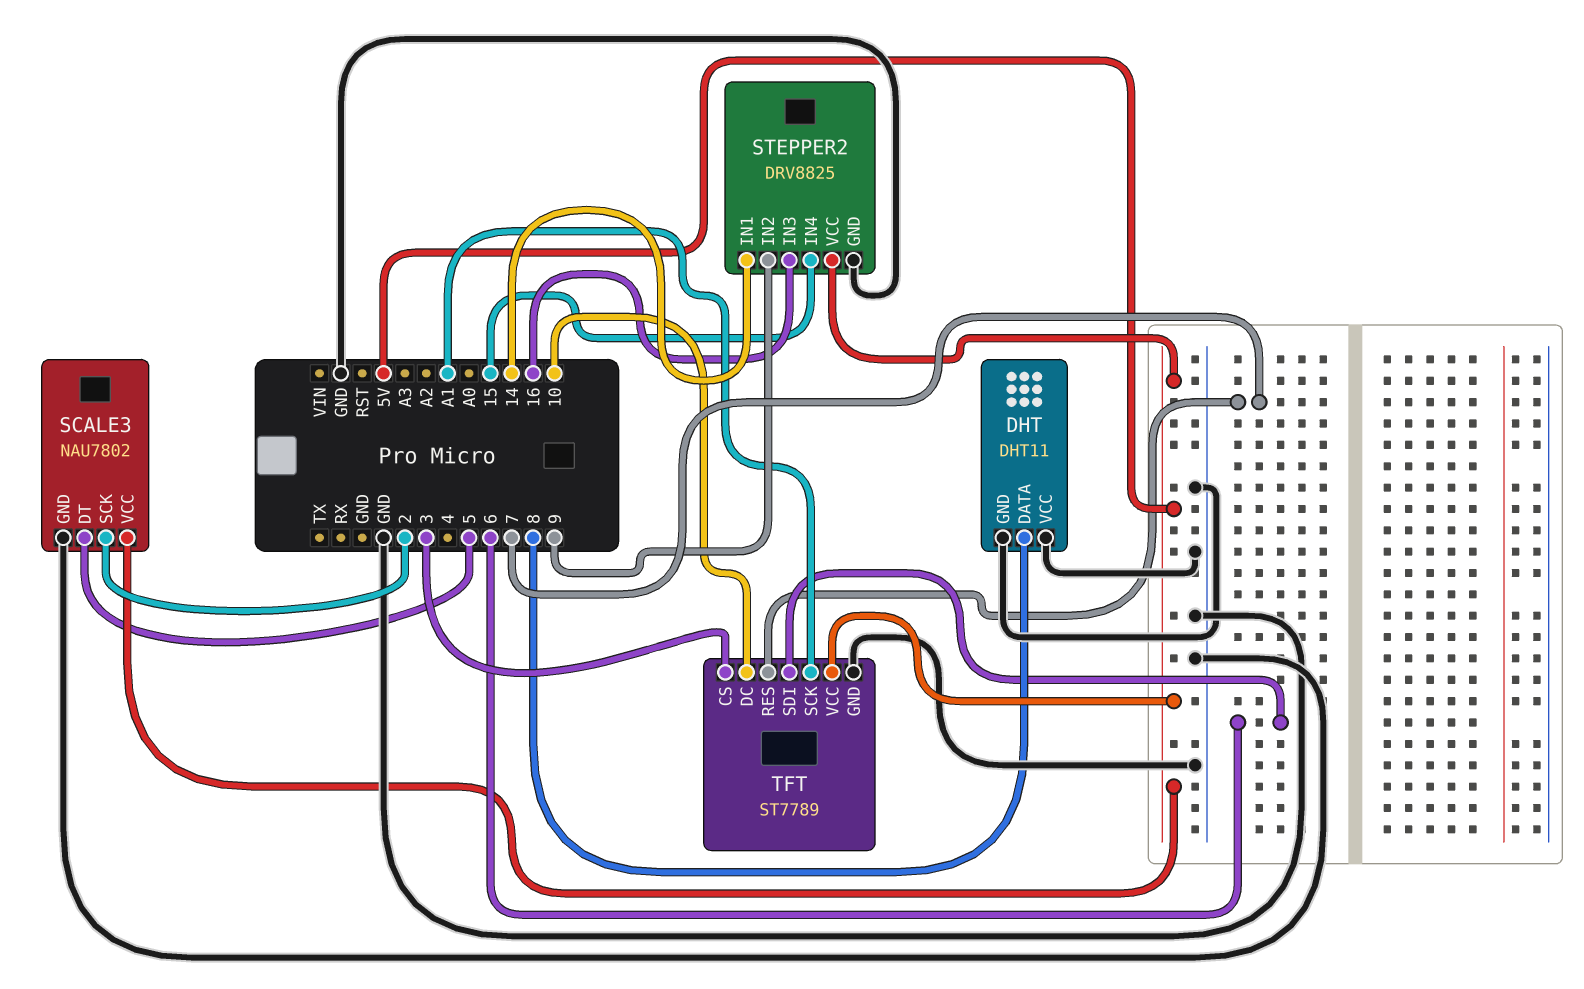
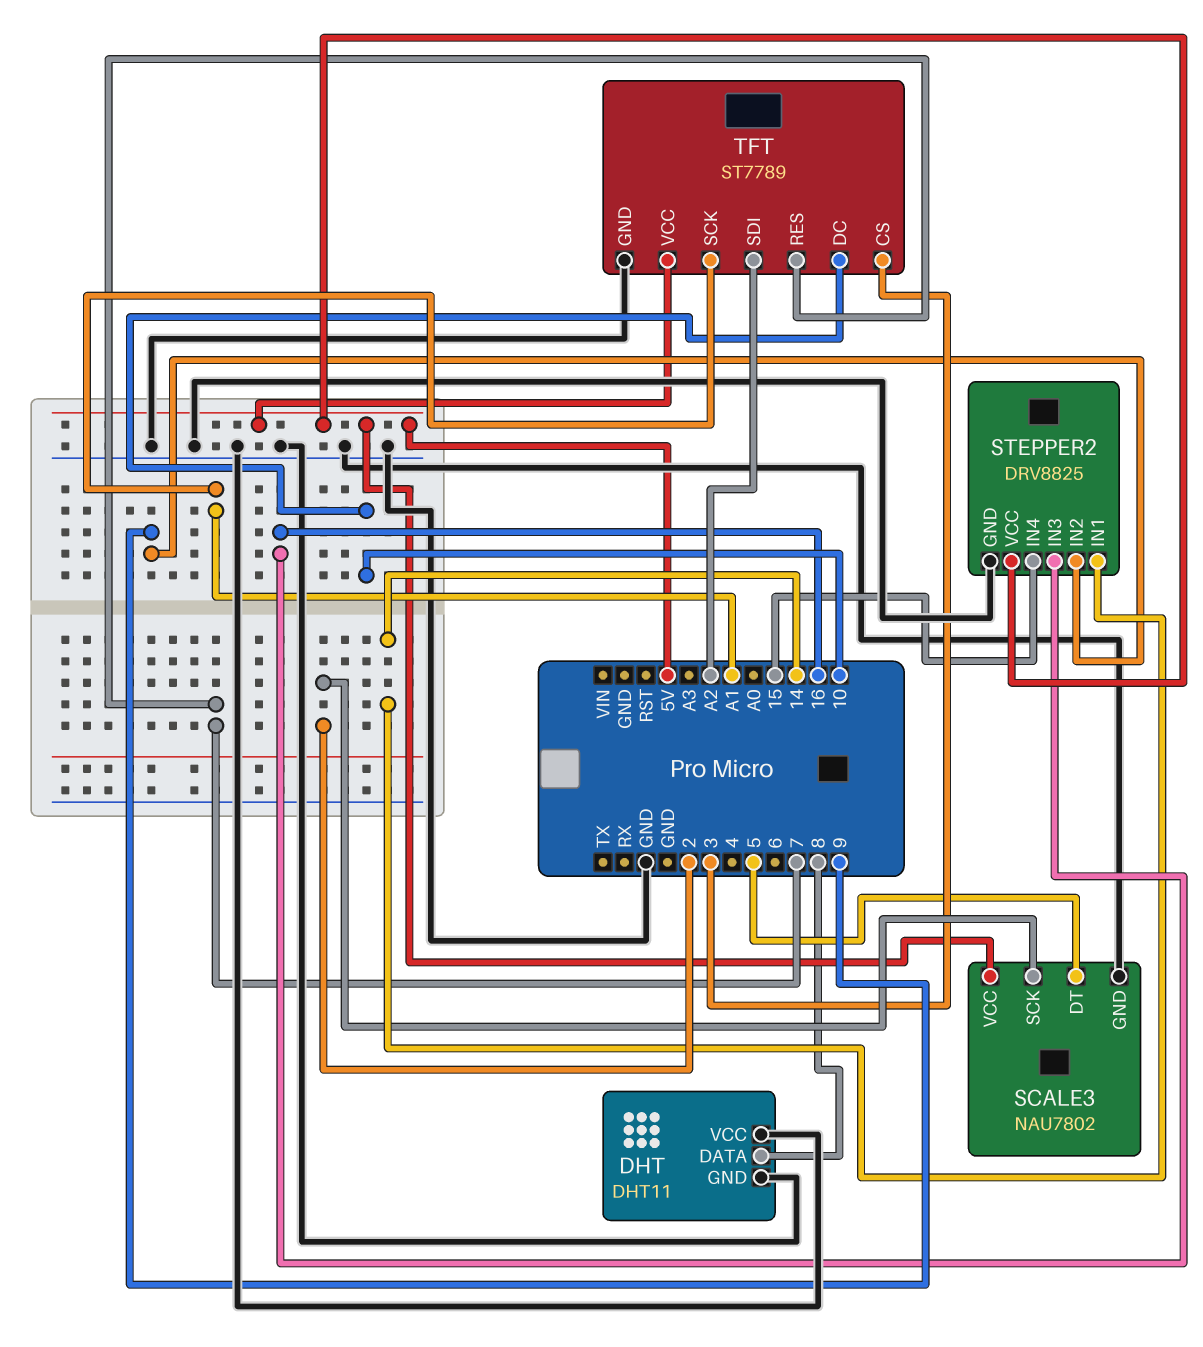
TFT pin SDI: 6 -> A2

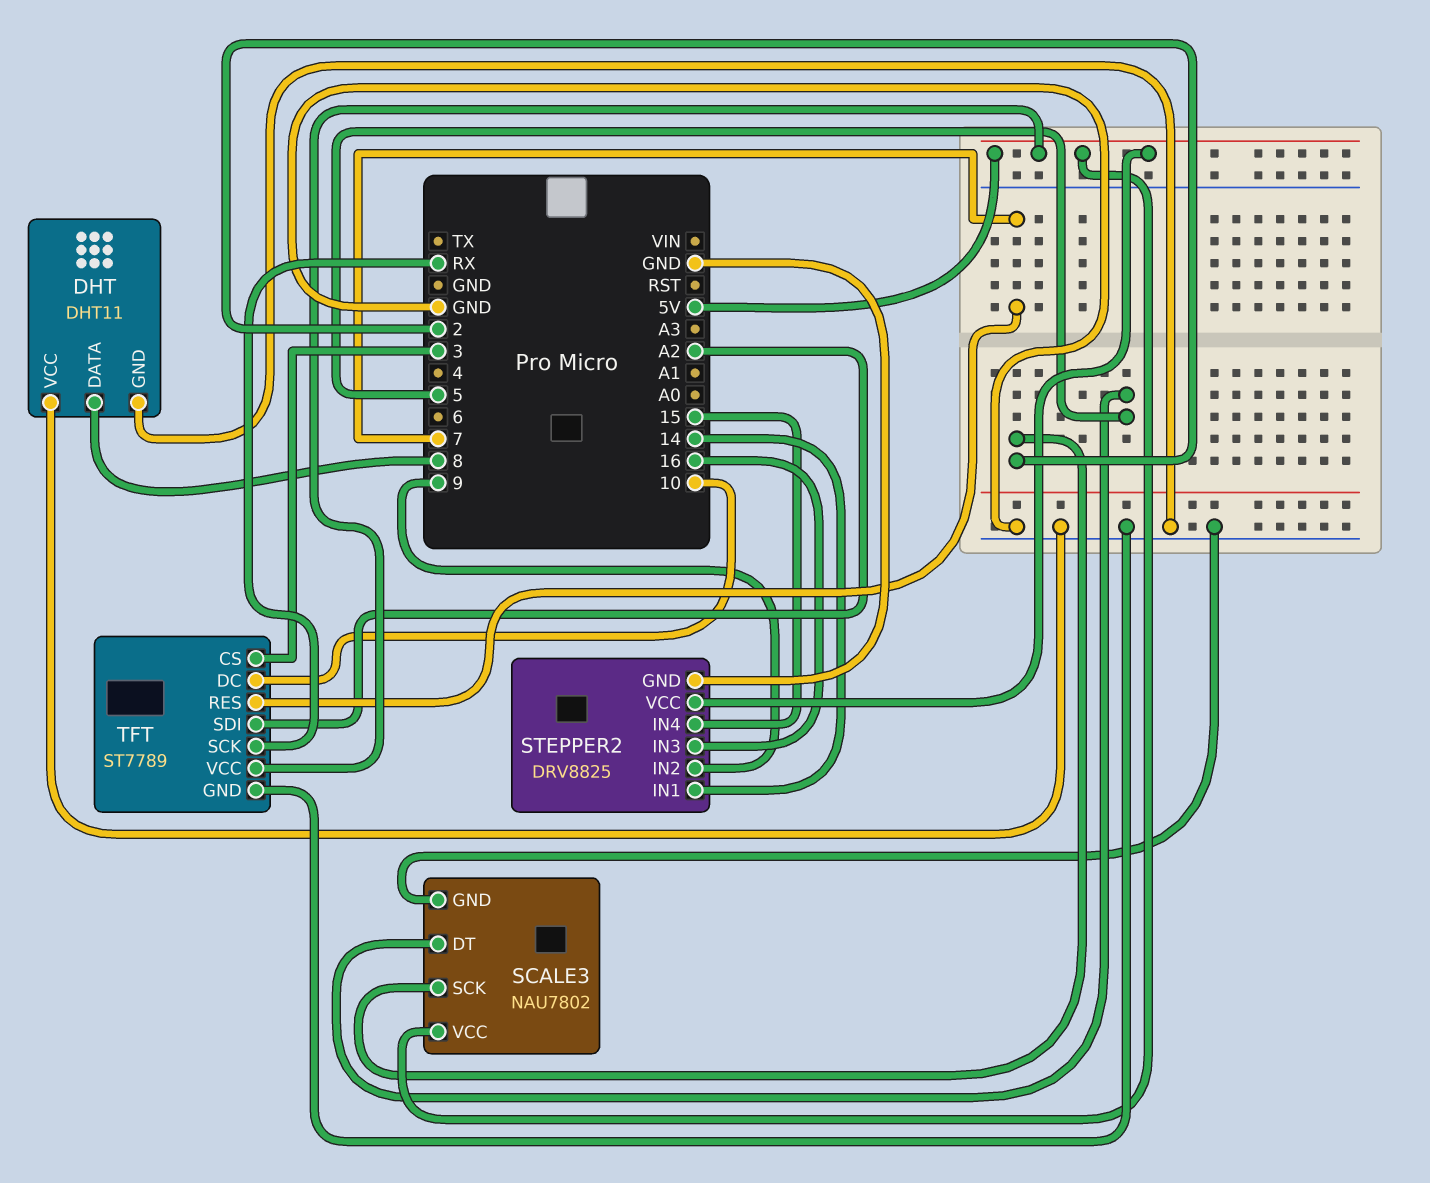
TFT pin SCK: A1 -> RX

